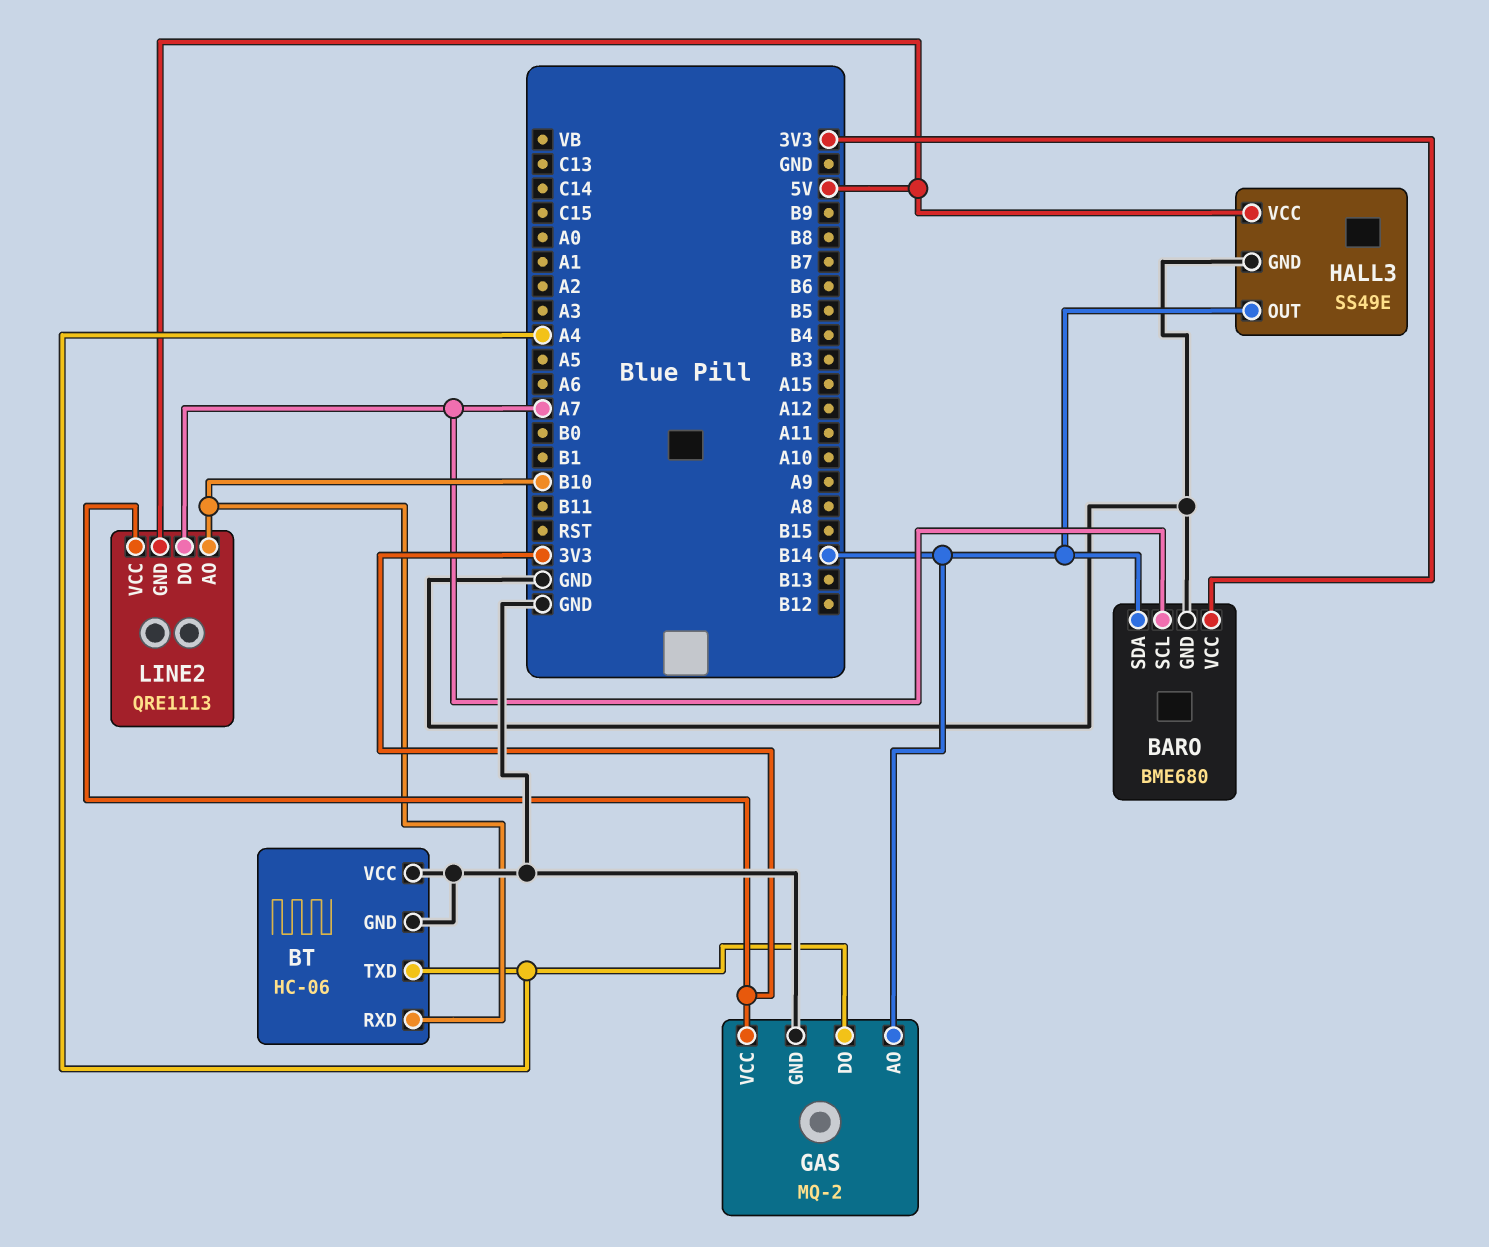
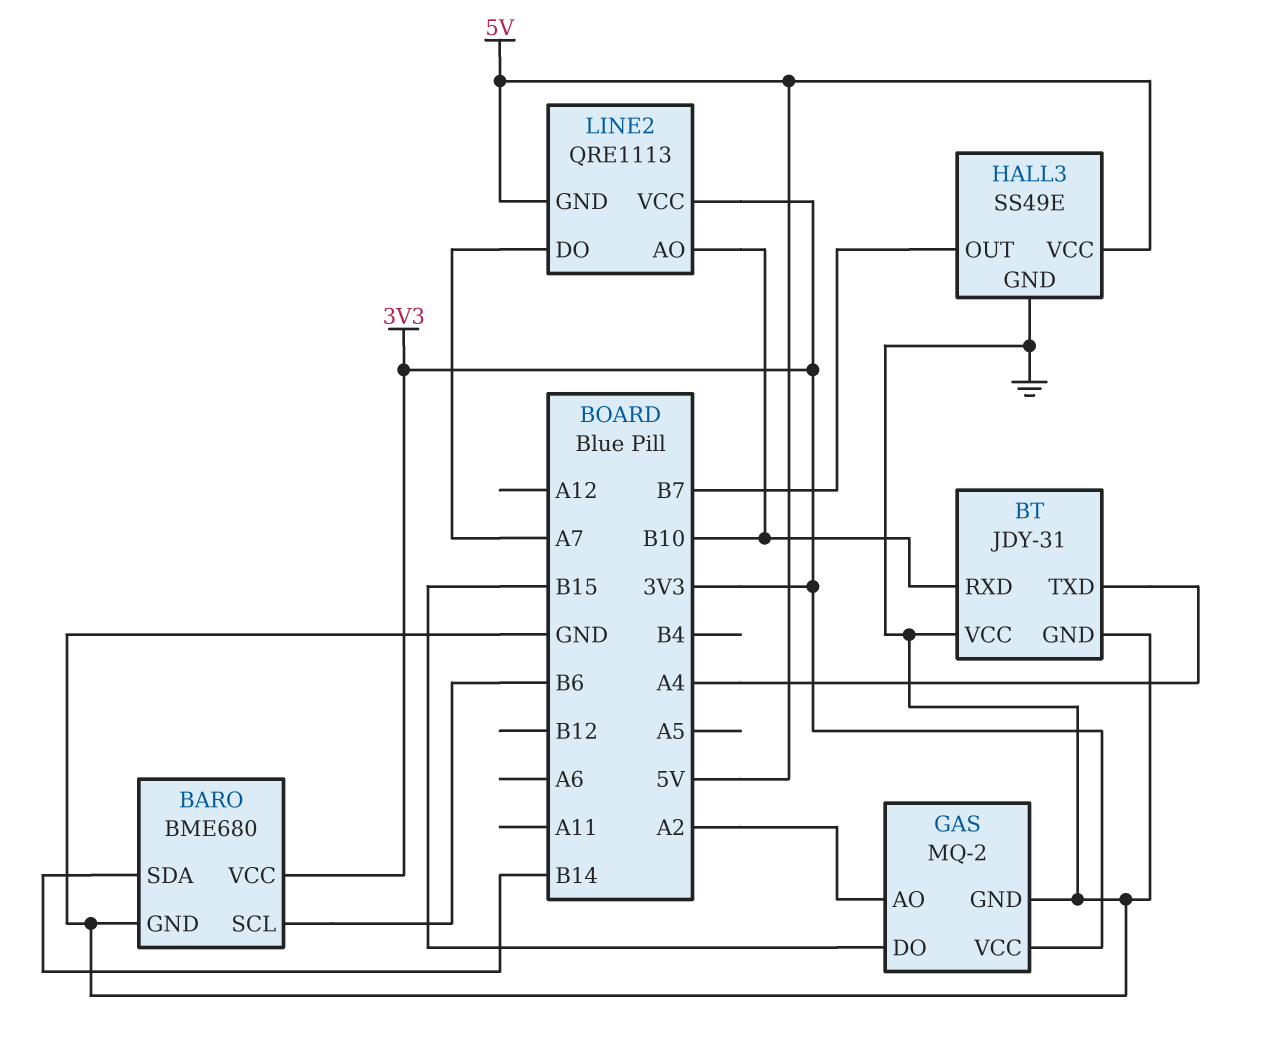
BARO pin SCL: A7 -> B6
BT: HC-06 -> JDY-31
GAS pin AO: B14 -> A2
GAS pin DO: A4 -> B15
HALL3 pin OUT: B14 -> B7

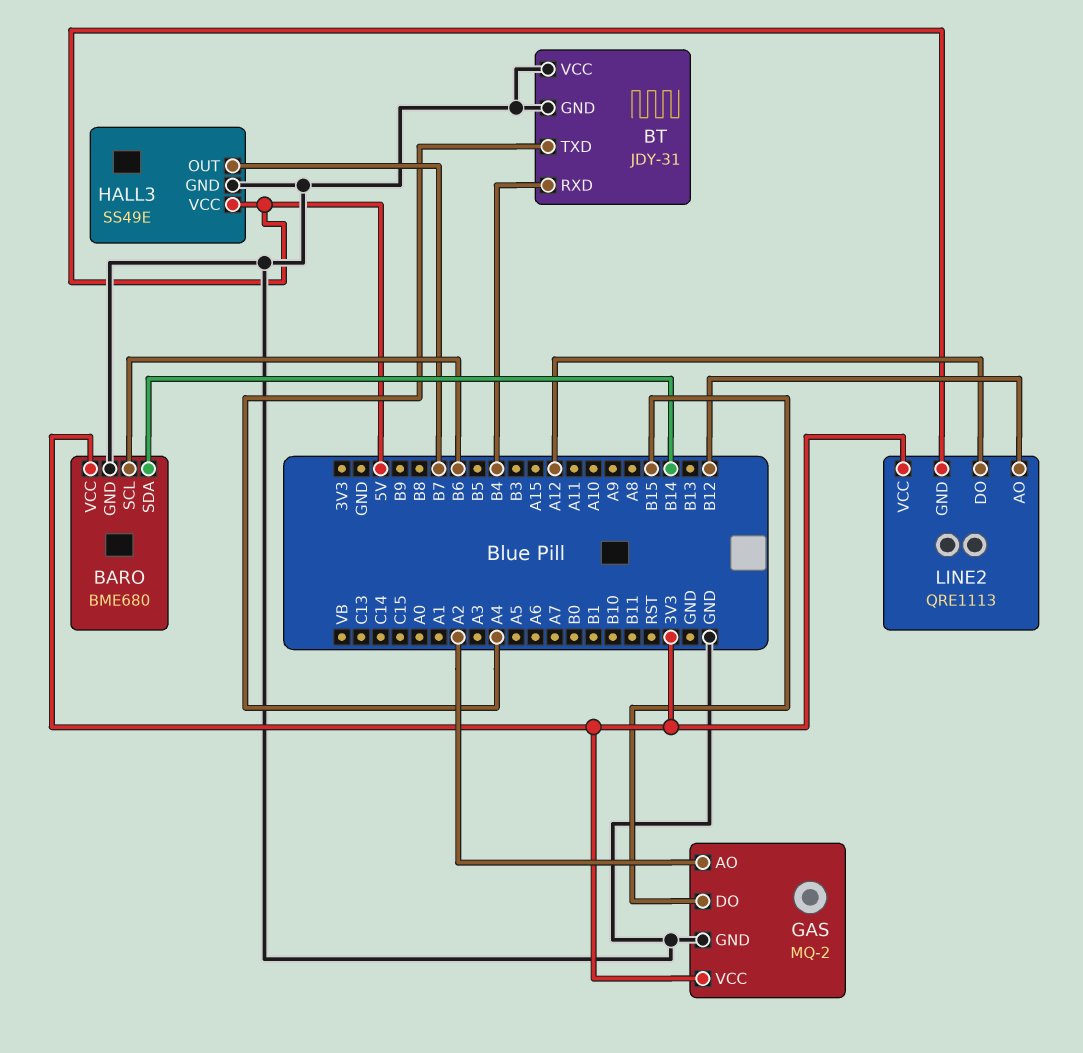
BT pin RXD: B10 -> B4
LINE2 pin AO: B10 -> B12
LINE2 pin DO: A7 -> A12

